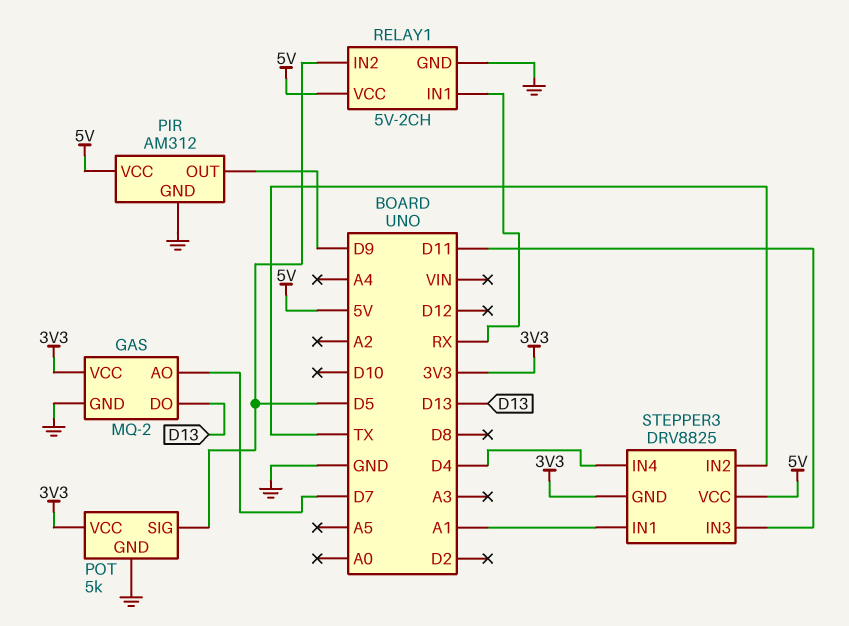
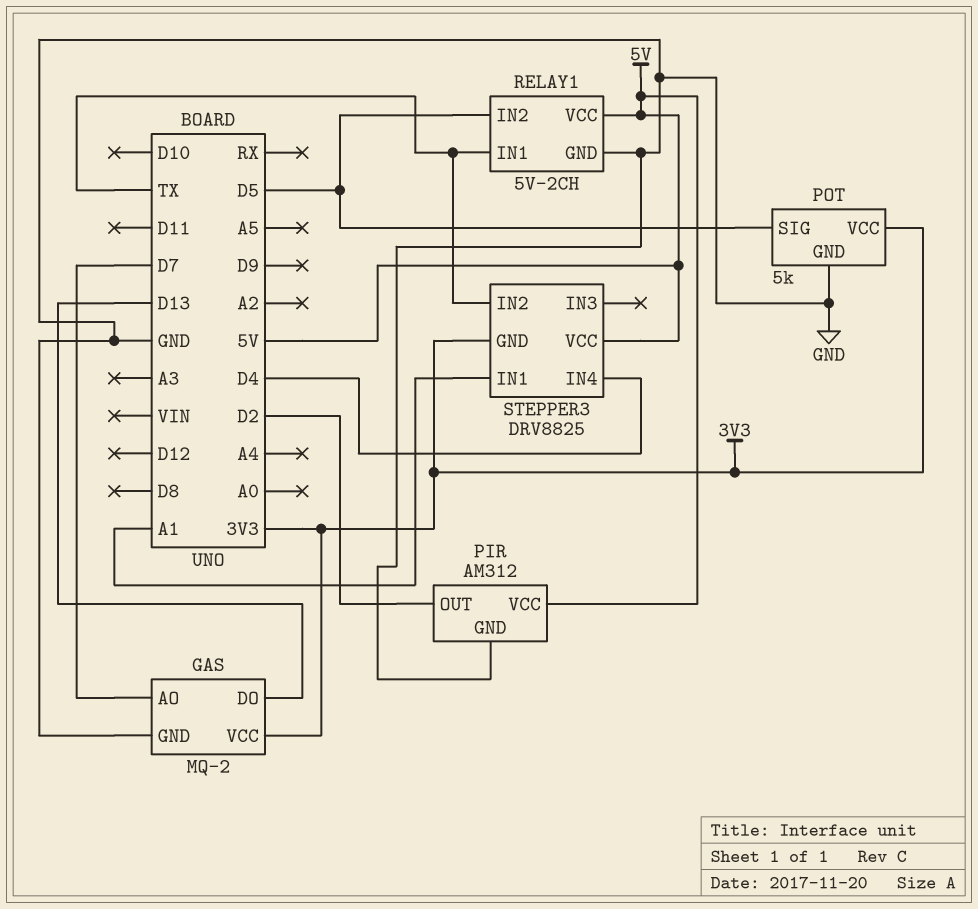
PIR pin OUT: D9 -> D2
RELAY1 pin IN1: RX -> TX
STEPPER3 pin IN3: D11 -> none

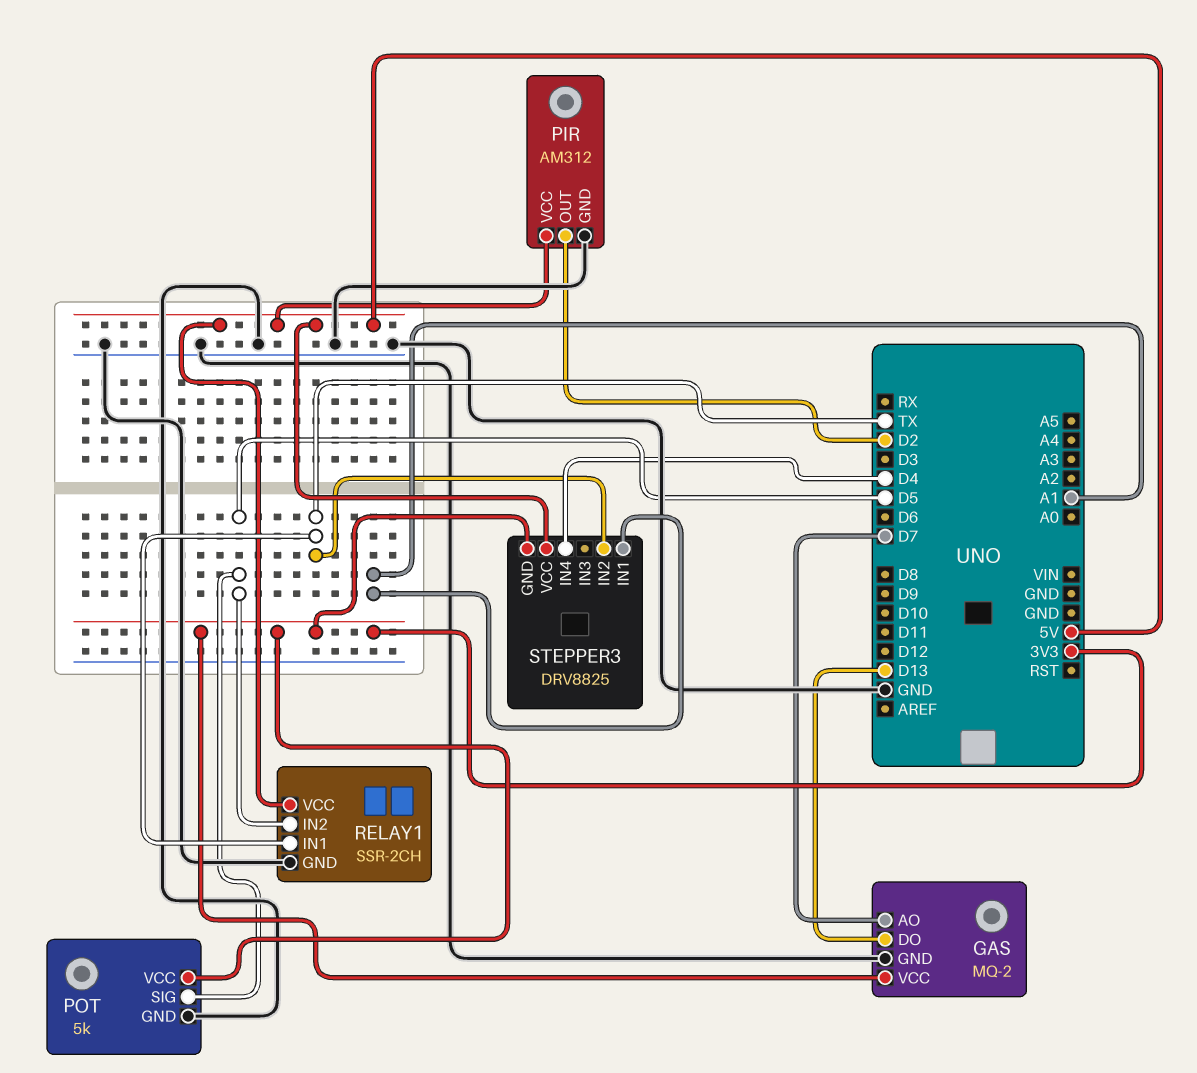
RELAY1: 5V-2CH -> SSR-2CH

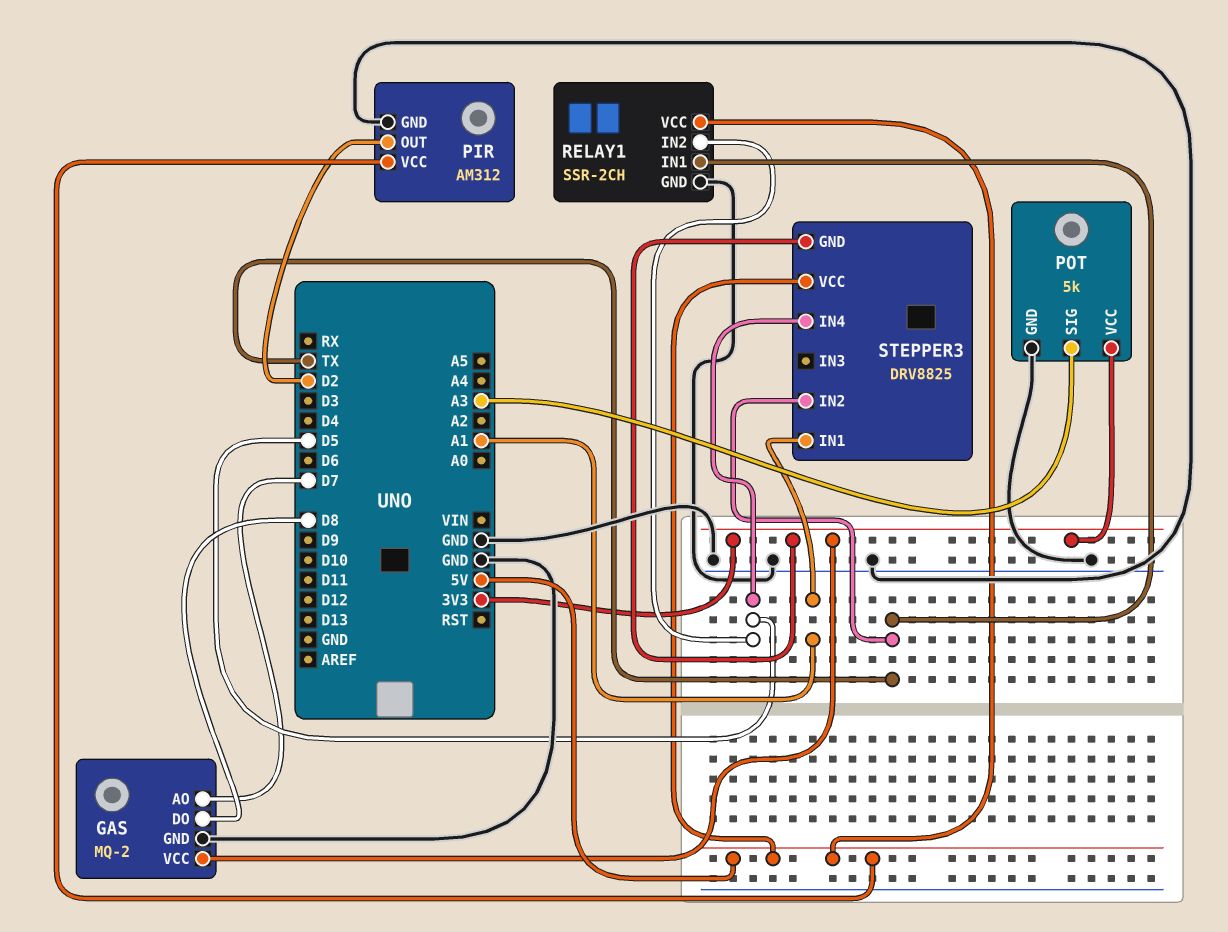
GAS pin DO: D13 -> D8
POT pin SIG: D5 -> A3
STEPPER3 pin IN4: D4 -> D5

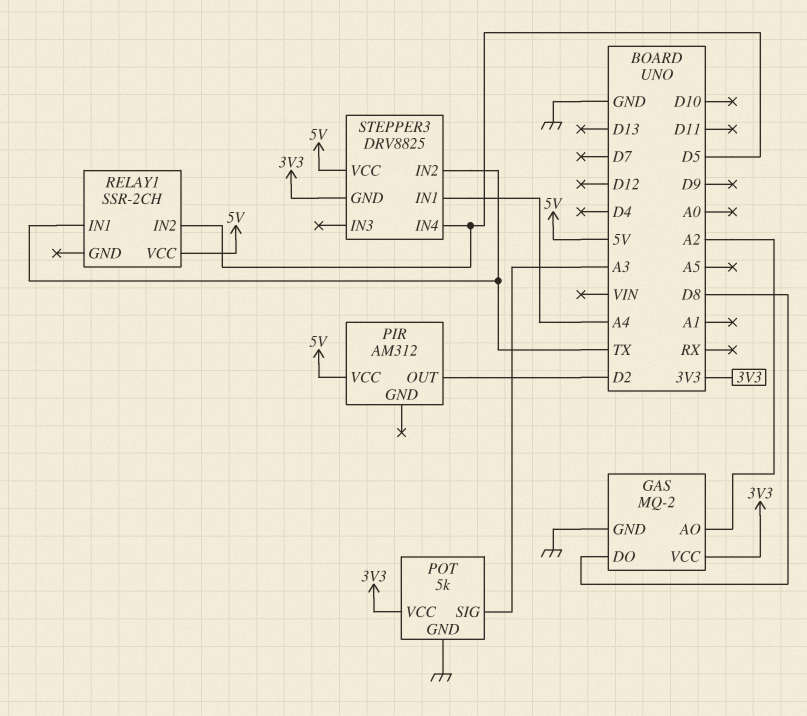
GAS pin AO: D7 -> A2
PIR pin GND: GND -> none
RELAY1 pin GND: GND -> none
STEPPER3 pin IN1: A1 -> A4

